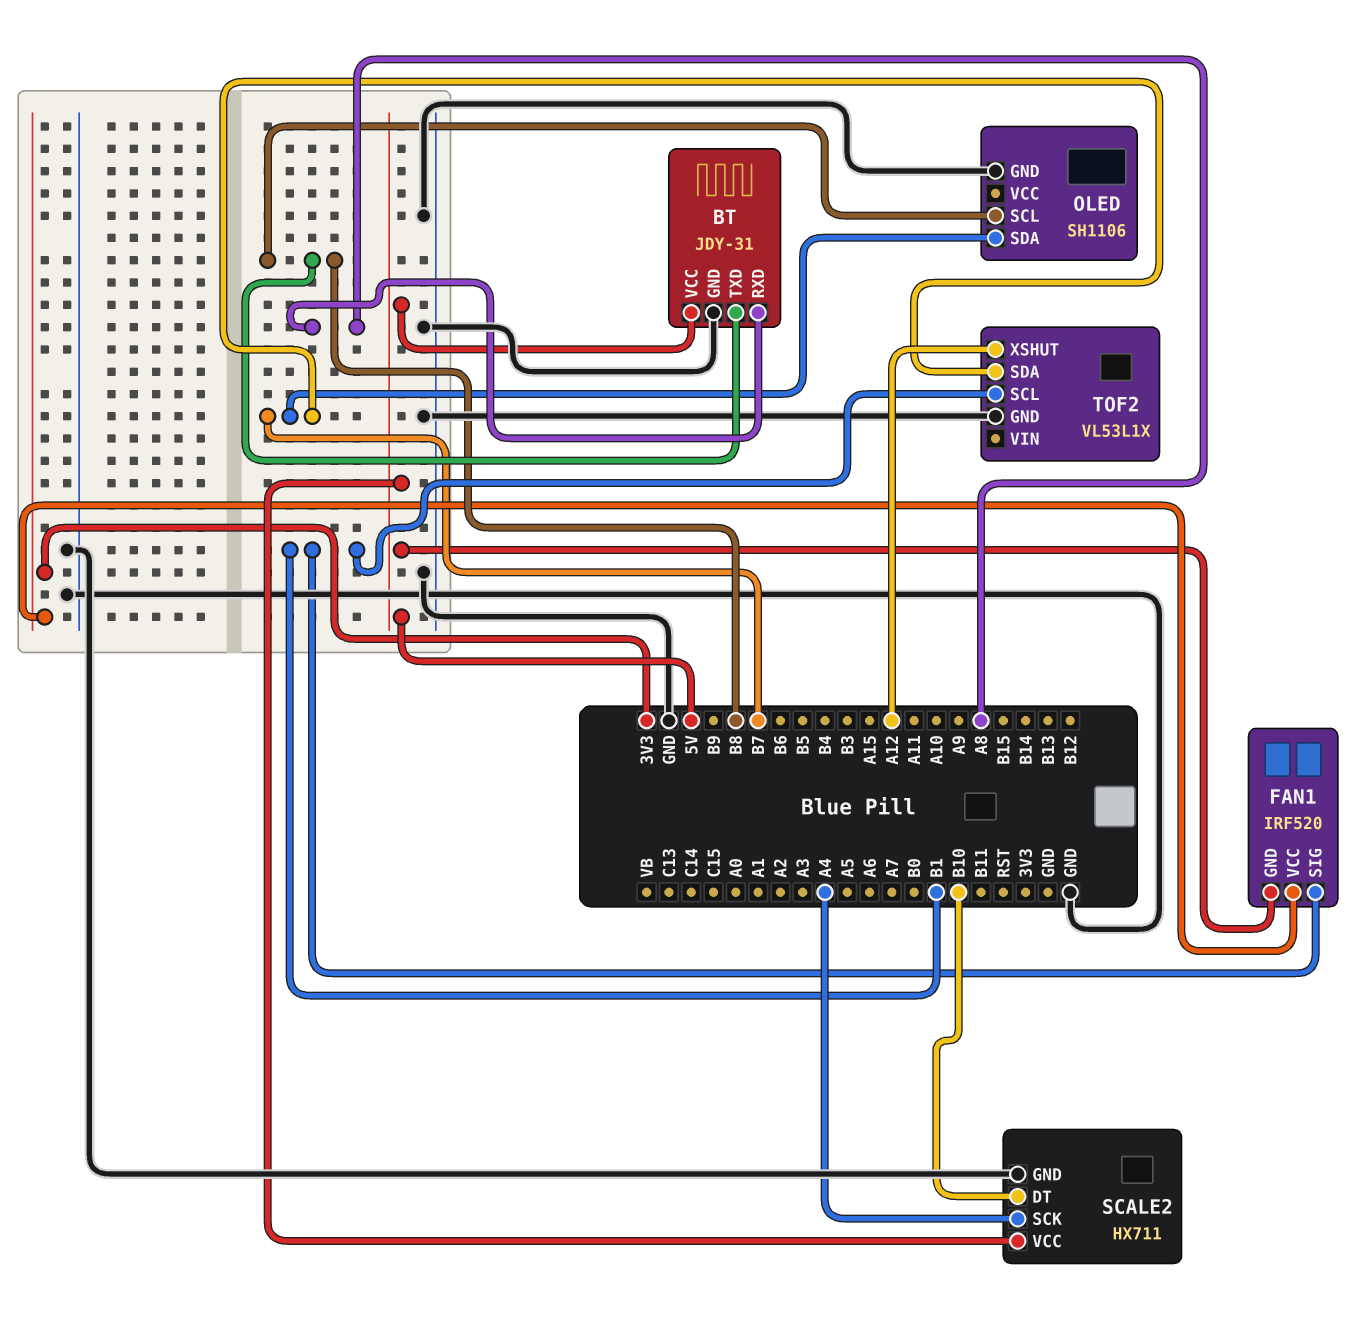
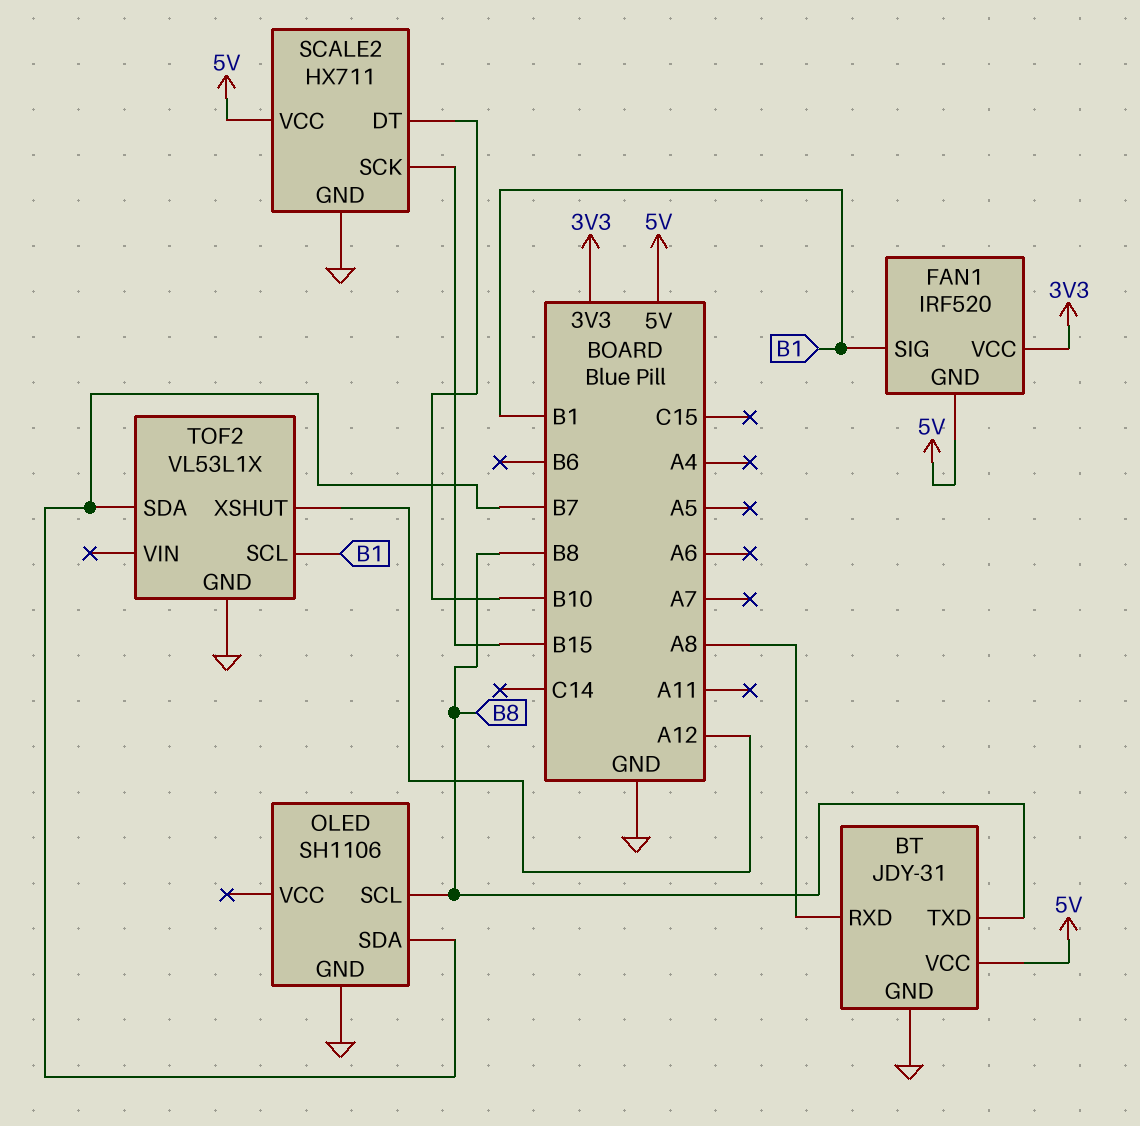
SCALE2 pin SCK: A4 -> B15

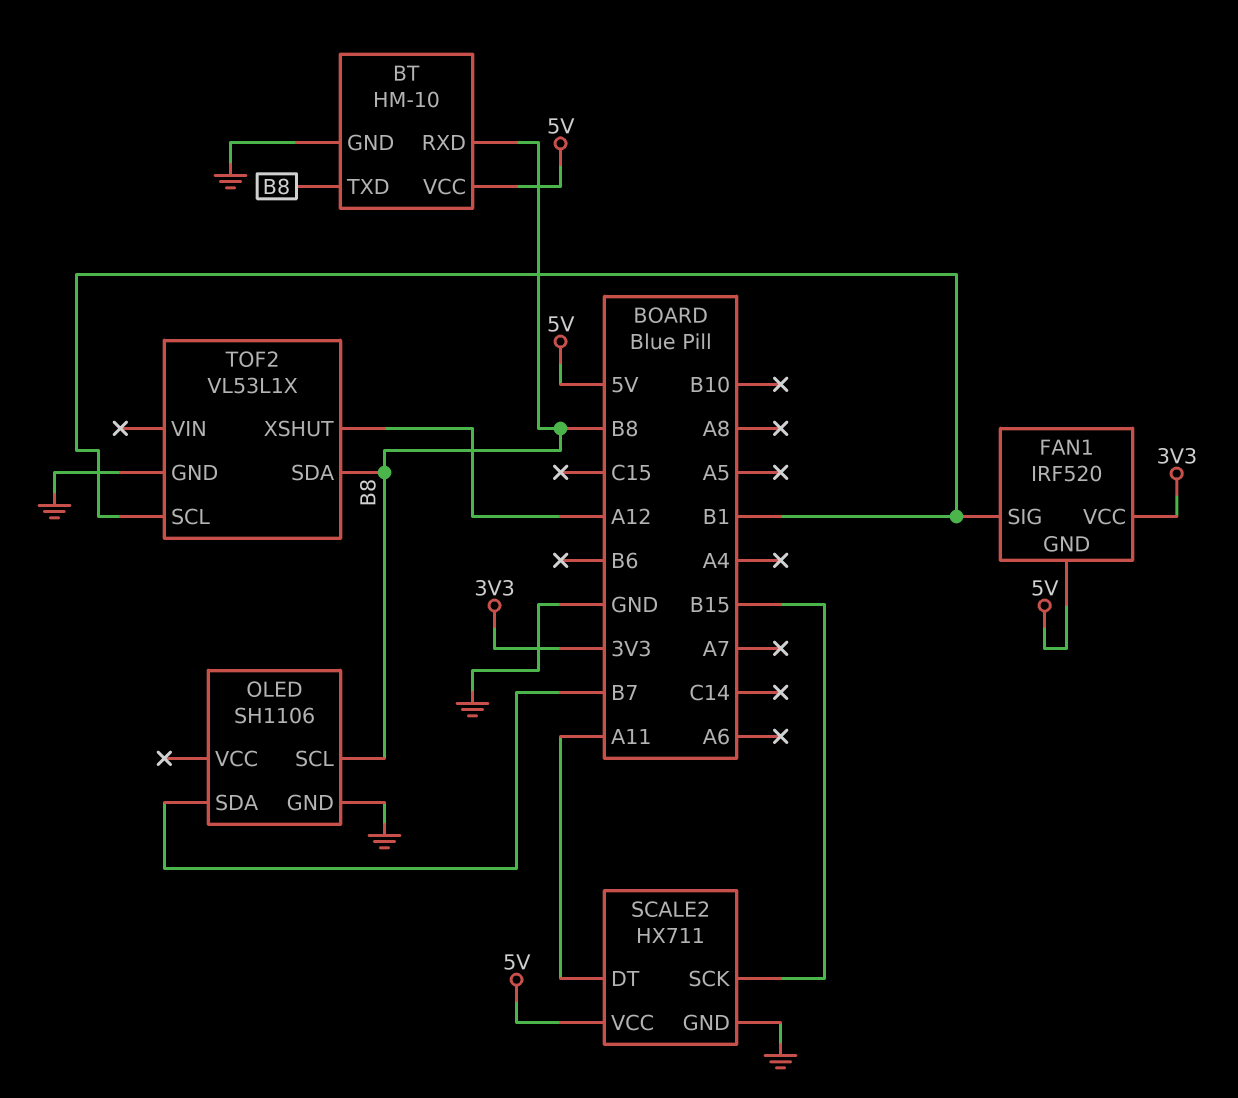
BT: JDY-31 -> HM-10
BT pin RXD: A8 -> B8
SCALE2 pin DT: B10 -> A11
TOF2 pin SDA: B7 -> B8

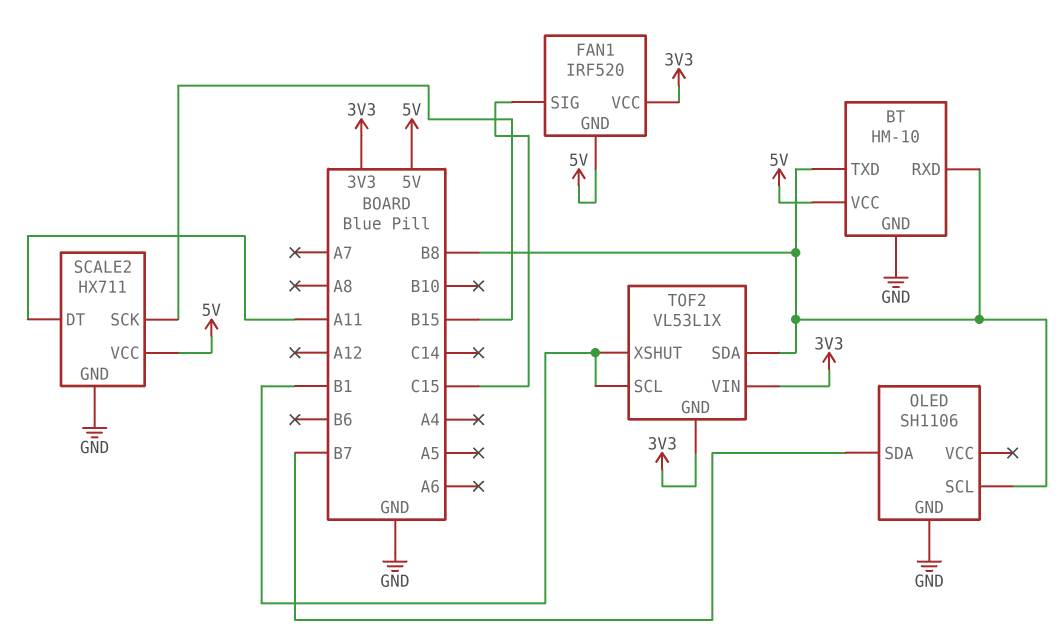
FAN1 pin SIG: B1 -> C15
TOF2 pin GND: GND -> 3V3
TOF2 pin VIN: none -> 3V3
TOF2 pin XSHUT: A12 -> B1

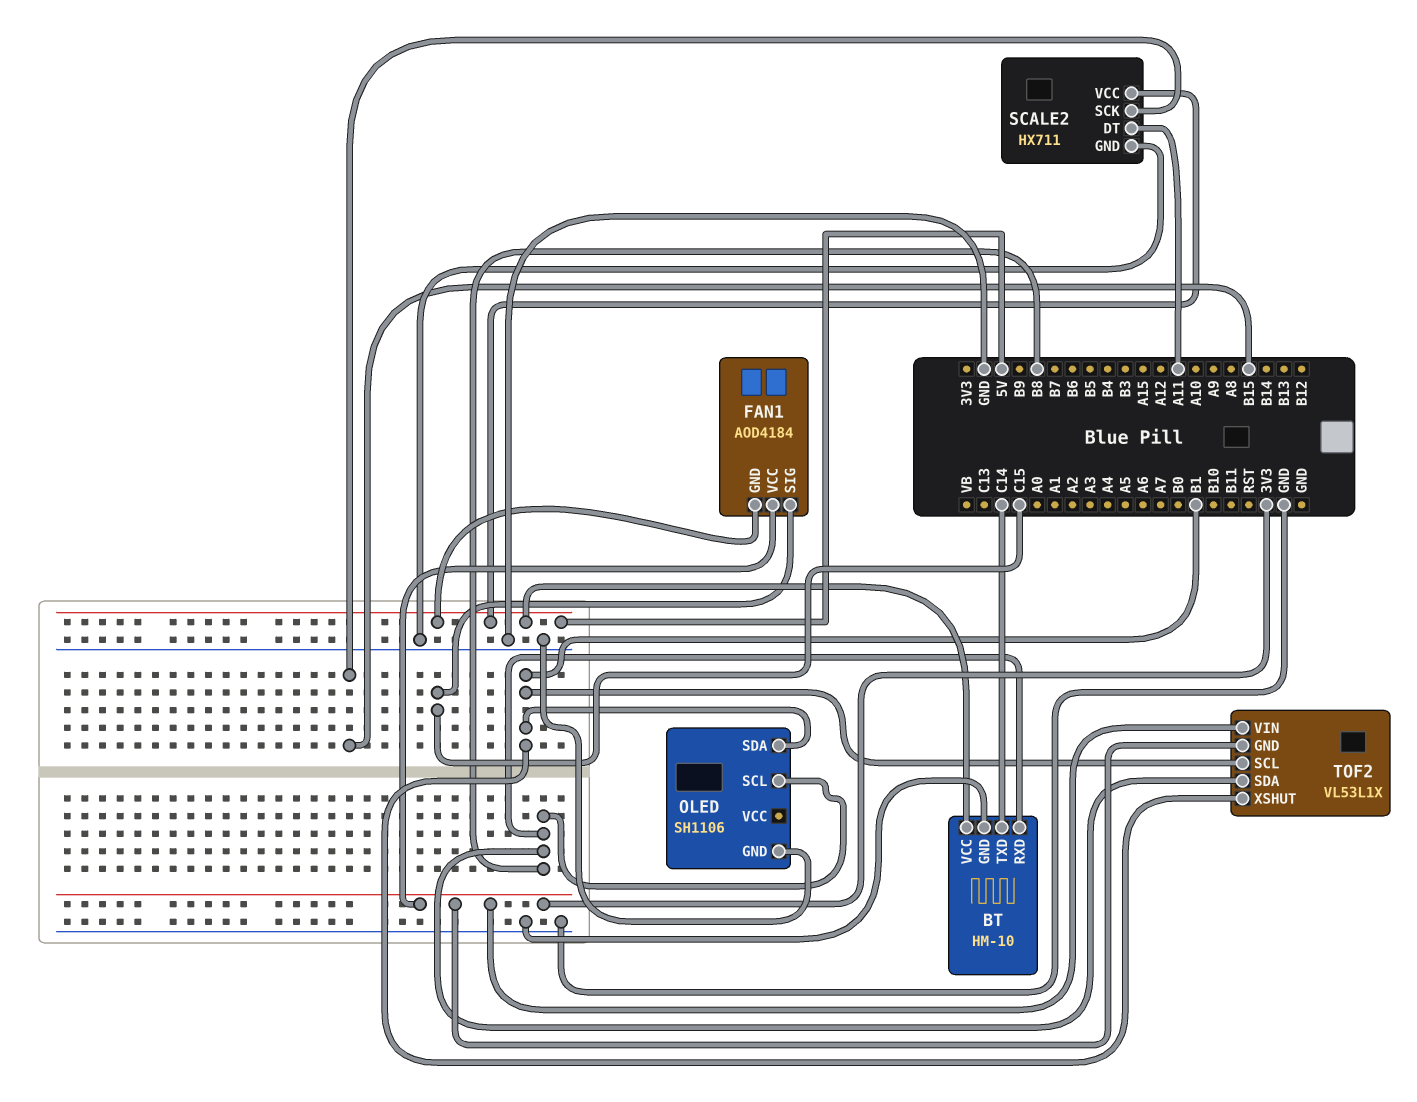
BT pin TXD: B8 -> C14
FAN1: IRF520 -> AOD4184
OLED pin SDA: B7 -> B1

